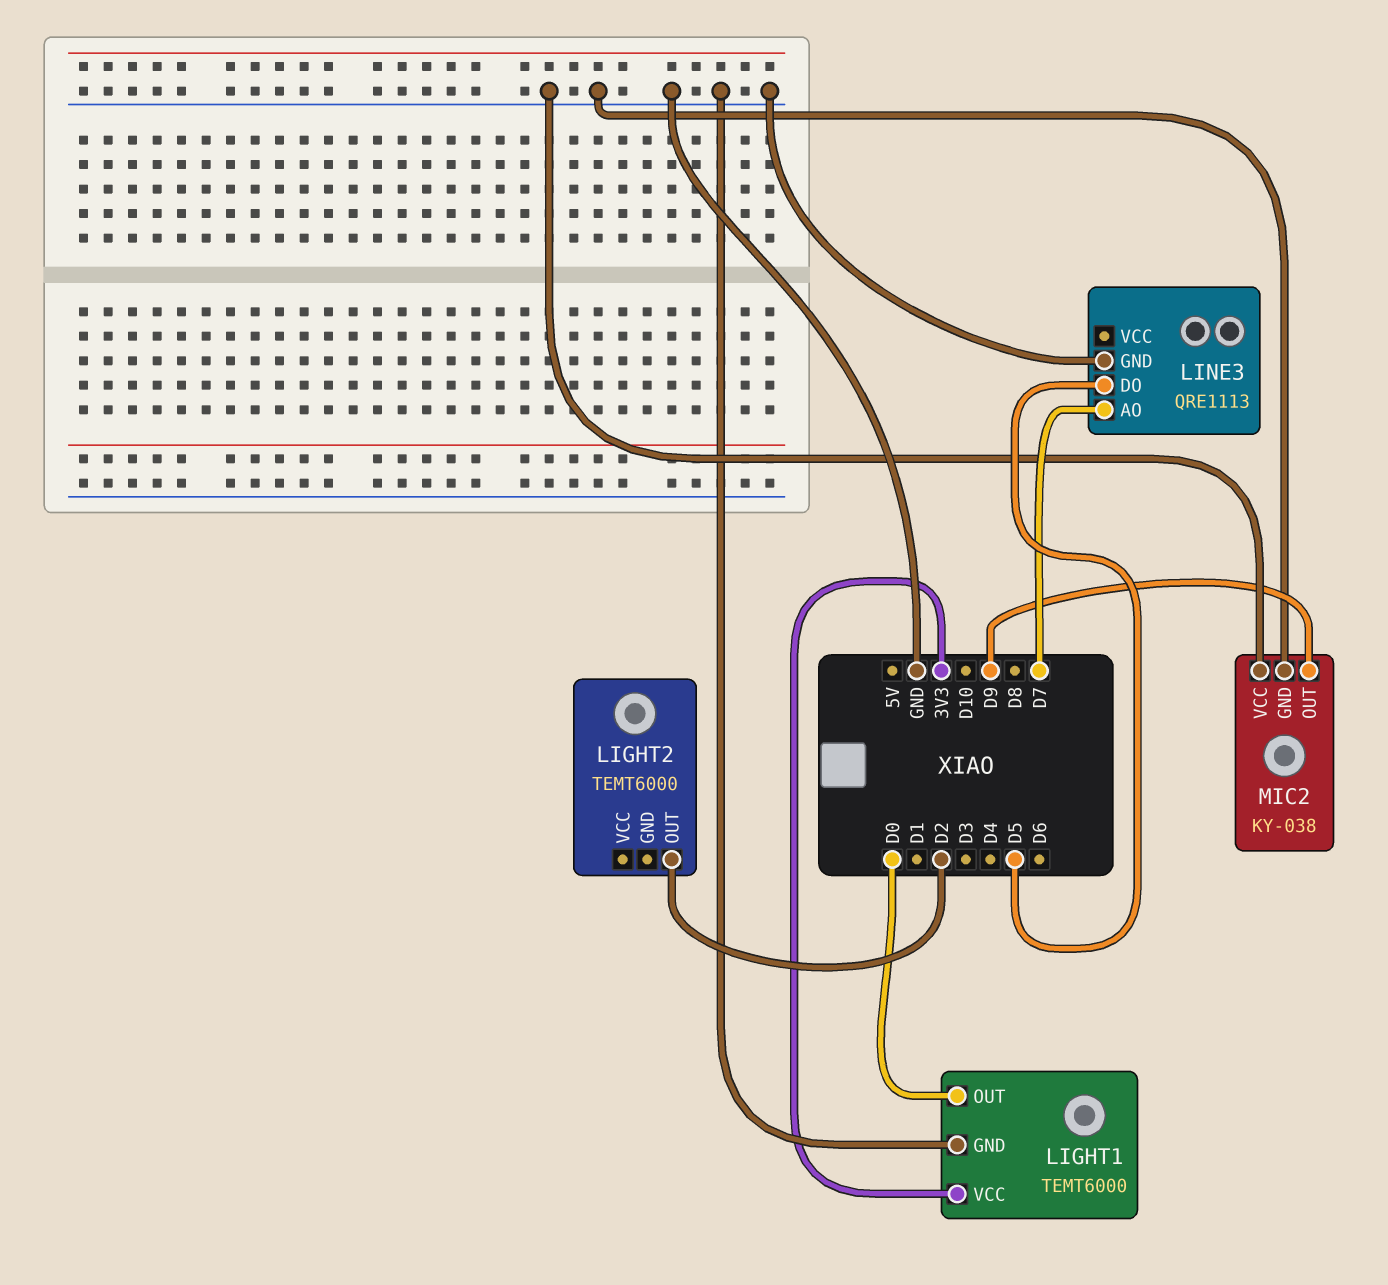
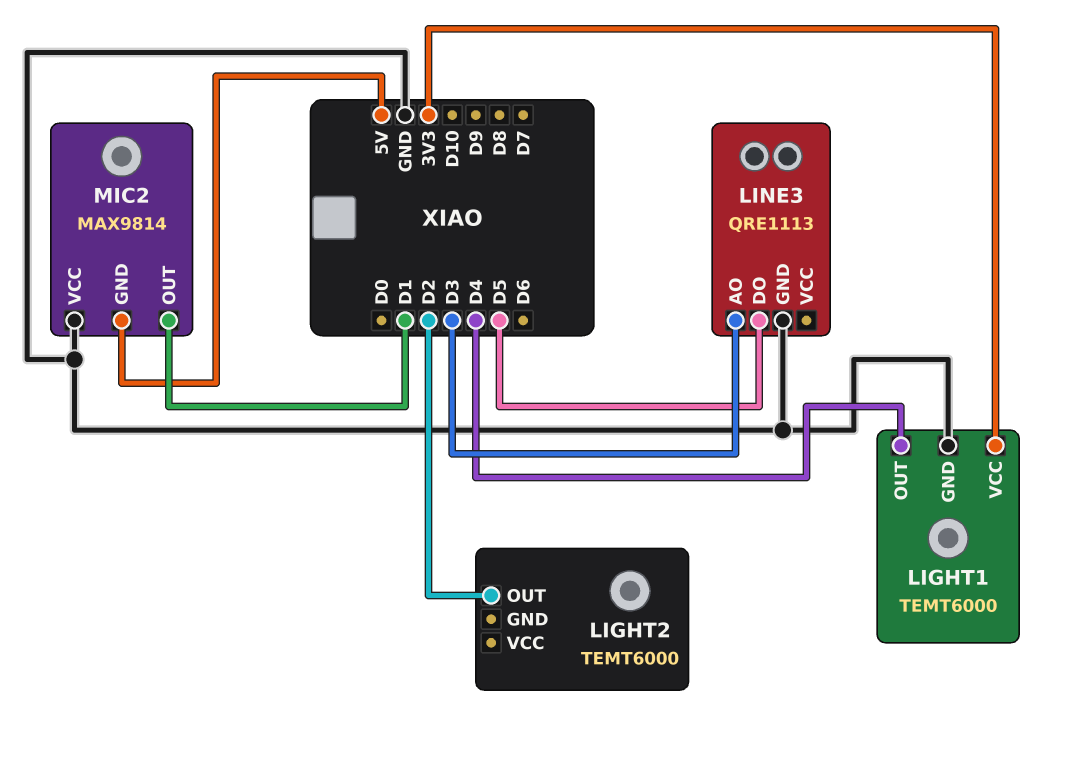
LIGHT1 pin OUT: D0 -> D4
LINE3 pin AO: D7 -> D3
MIC2: KY-038 -> MAX9814
MIC2 pin GND: GND -> 5V
MIC2 pin OUT: D9 -> D1

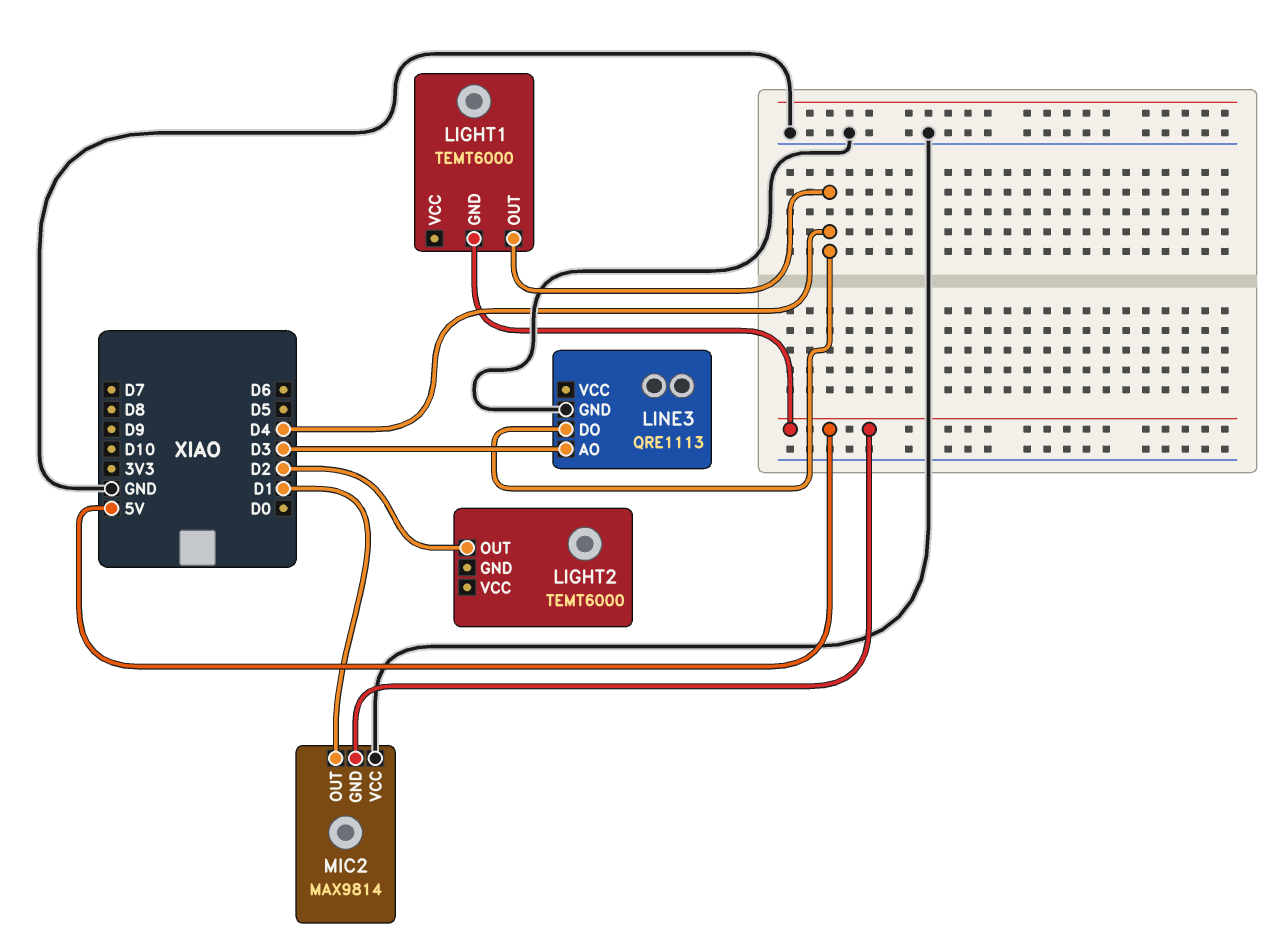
LIGHT1 pin GND: GND -> 5V
LIGHT1 pin VCC: 3V3 -> none
LINE3 pin DO: D5 -> D4

